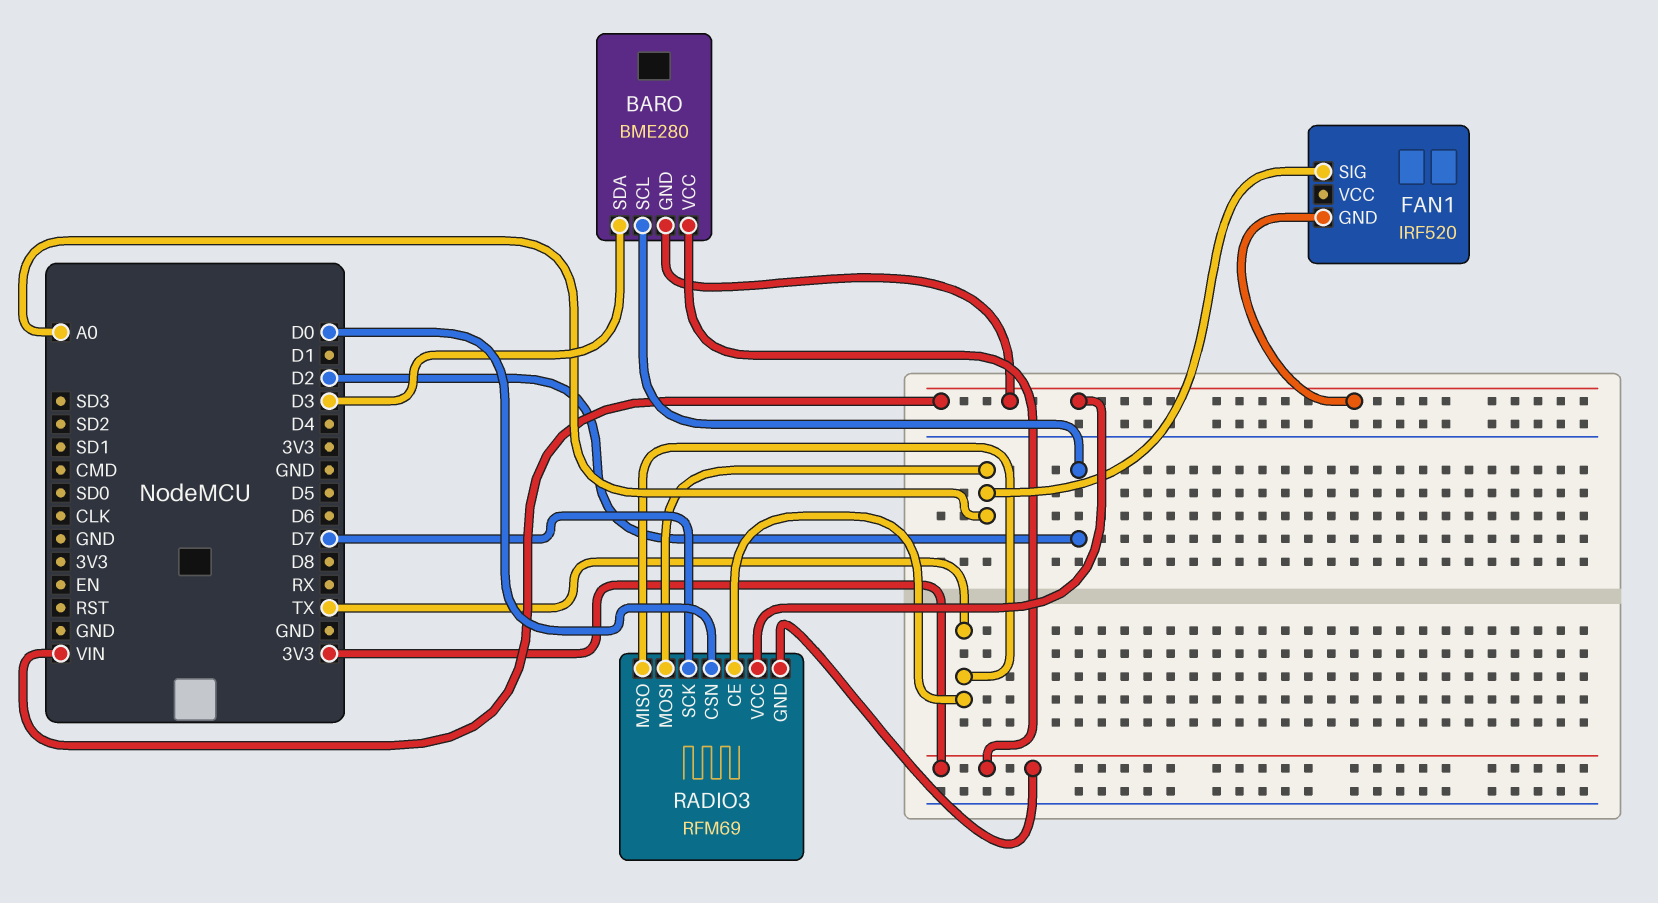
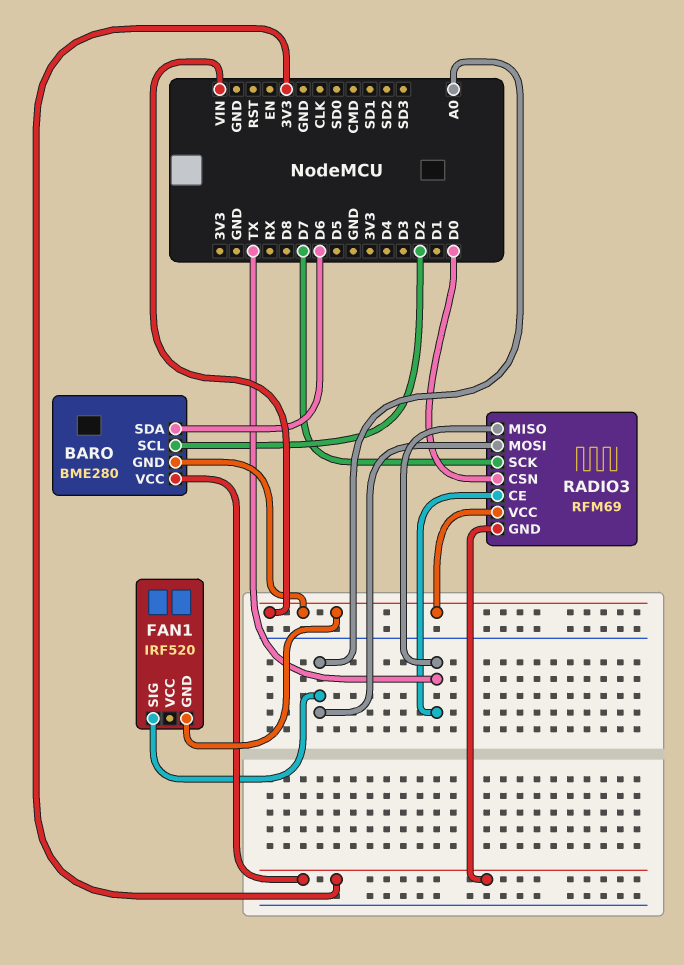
BARO pin SDA: D3 -> D6

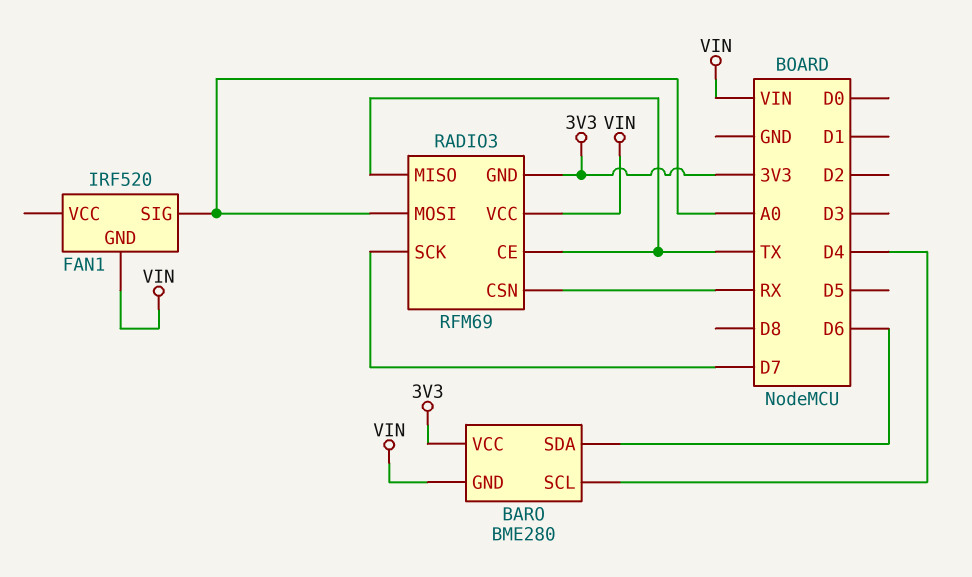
BARO pin SCL: D2 -> D4
RADIO3 pin CSN: D0 -> RX

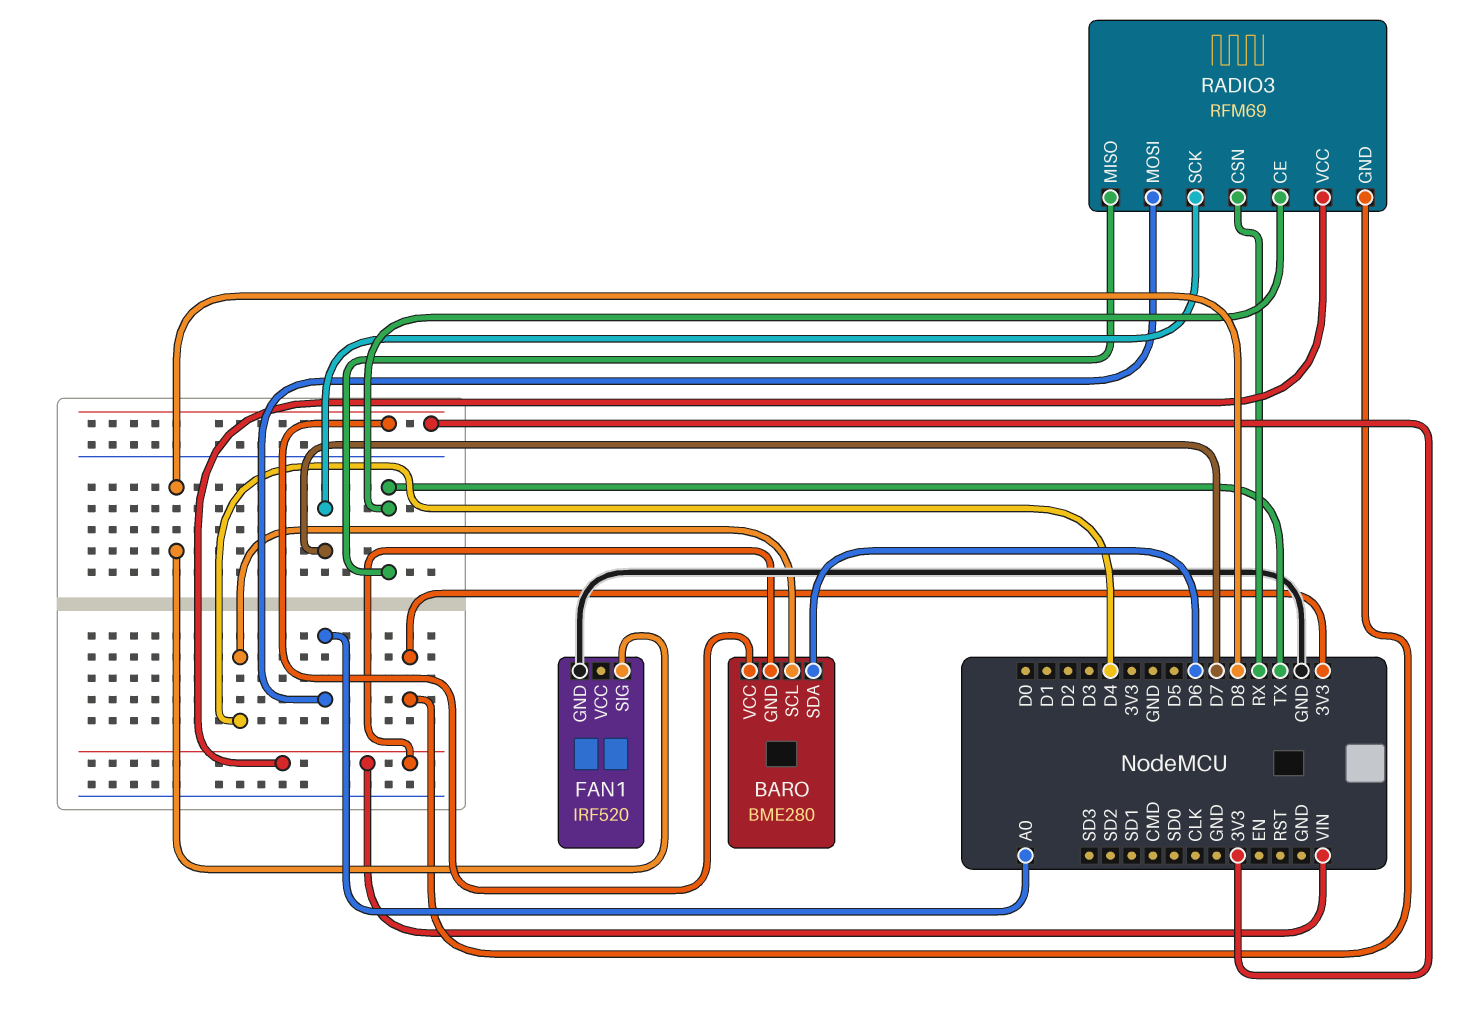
FAN1 pin GND: VIN -> GND
FAN1 pin SIG: A0 -> D8

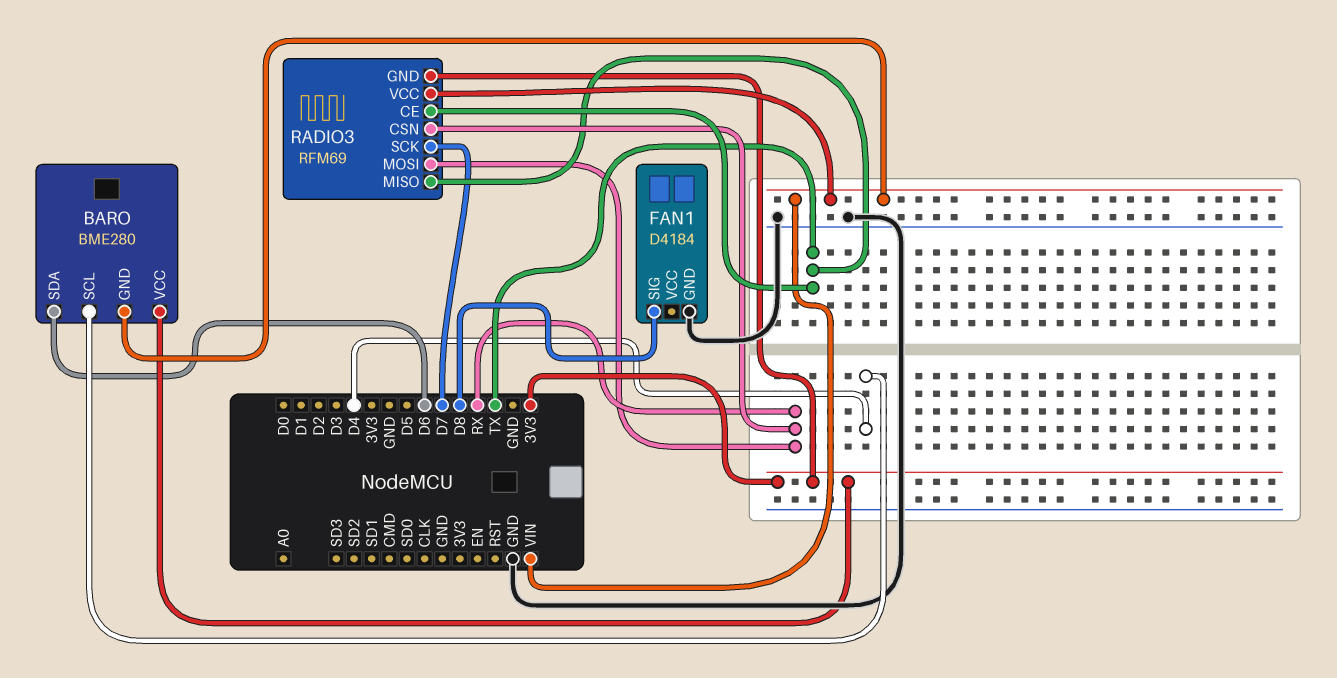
FAN1: IRF520 -> D4184
RADIO3 pin MOSI: A0 -> RX

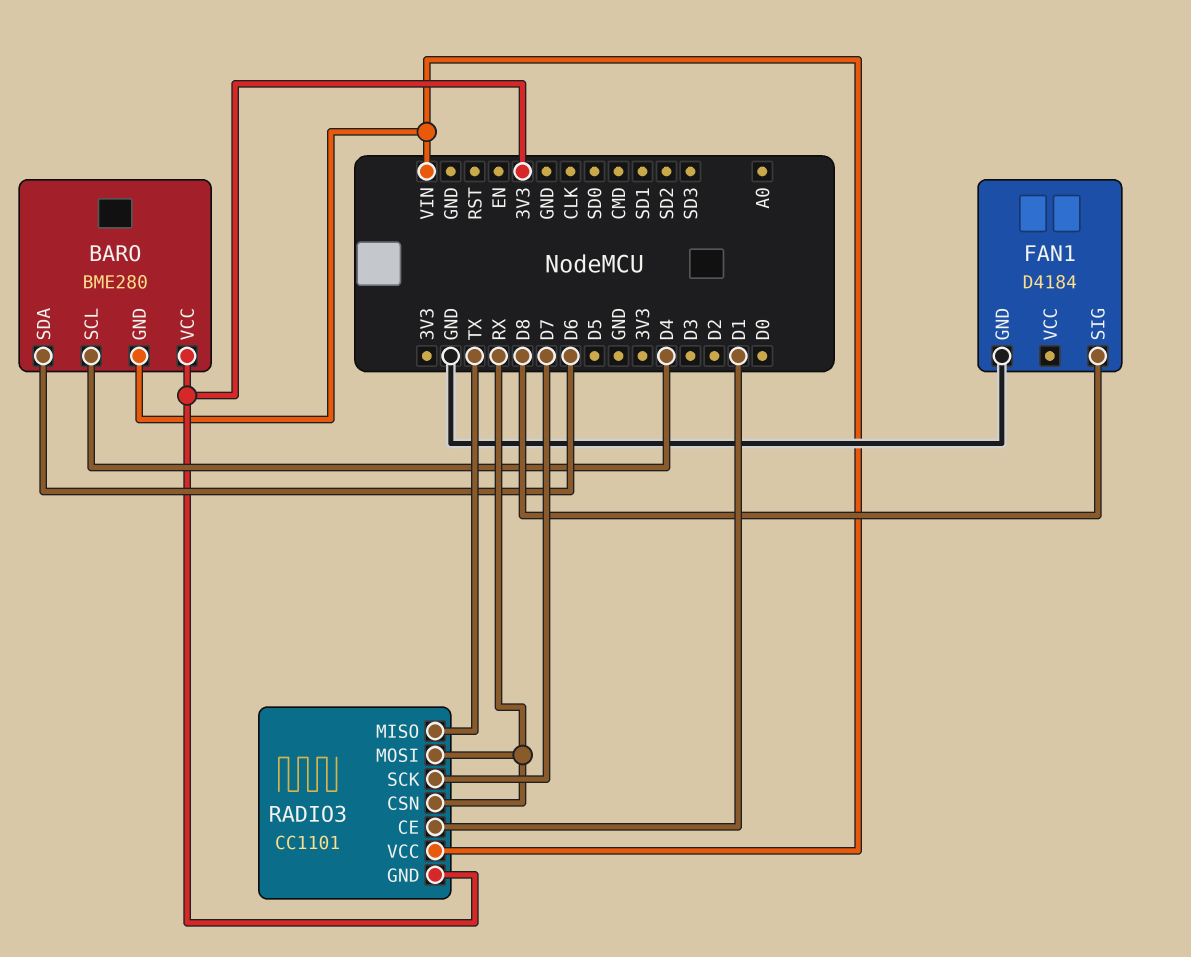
RADIO3: RFM69 -> CC1101
RADIO3 pin CE: TX -> D1

